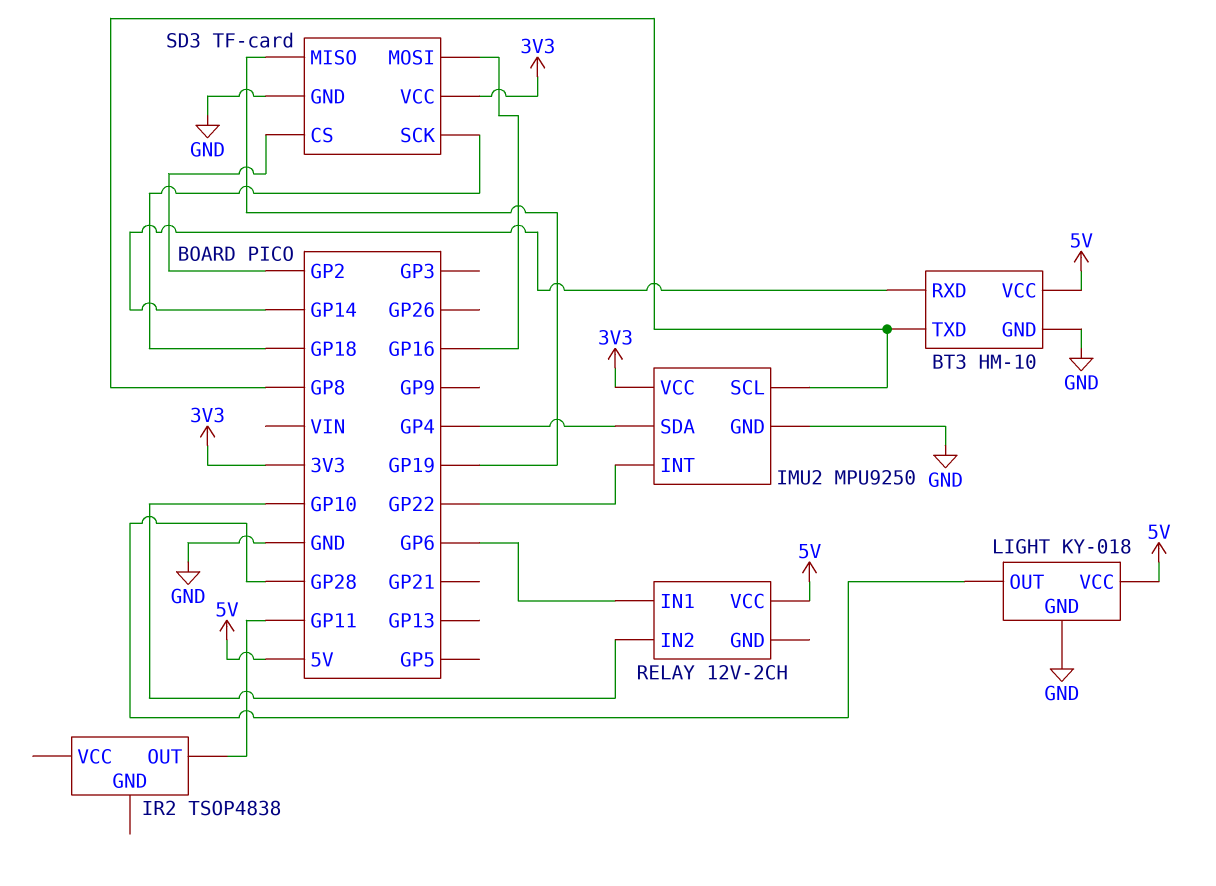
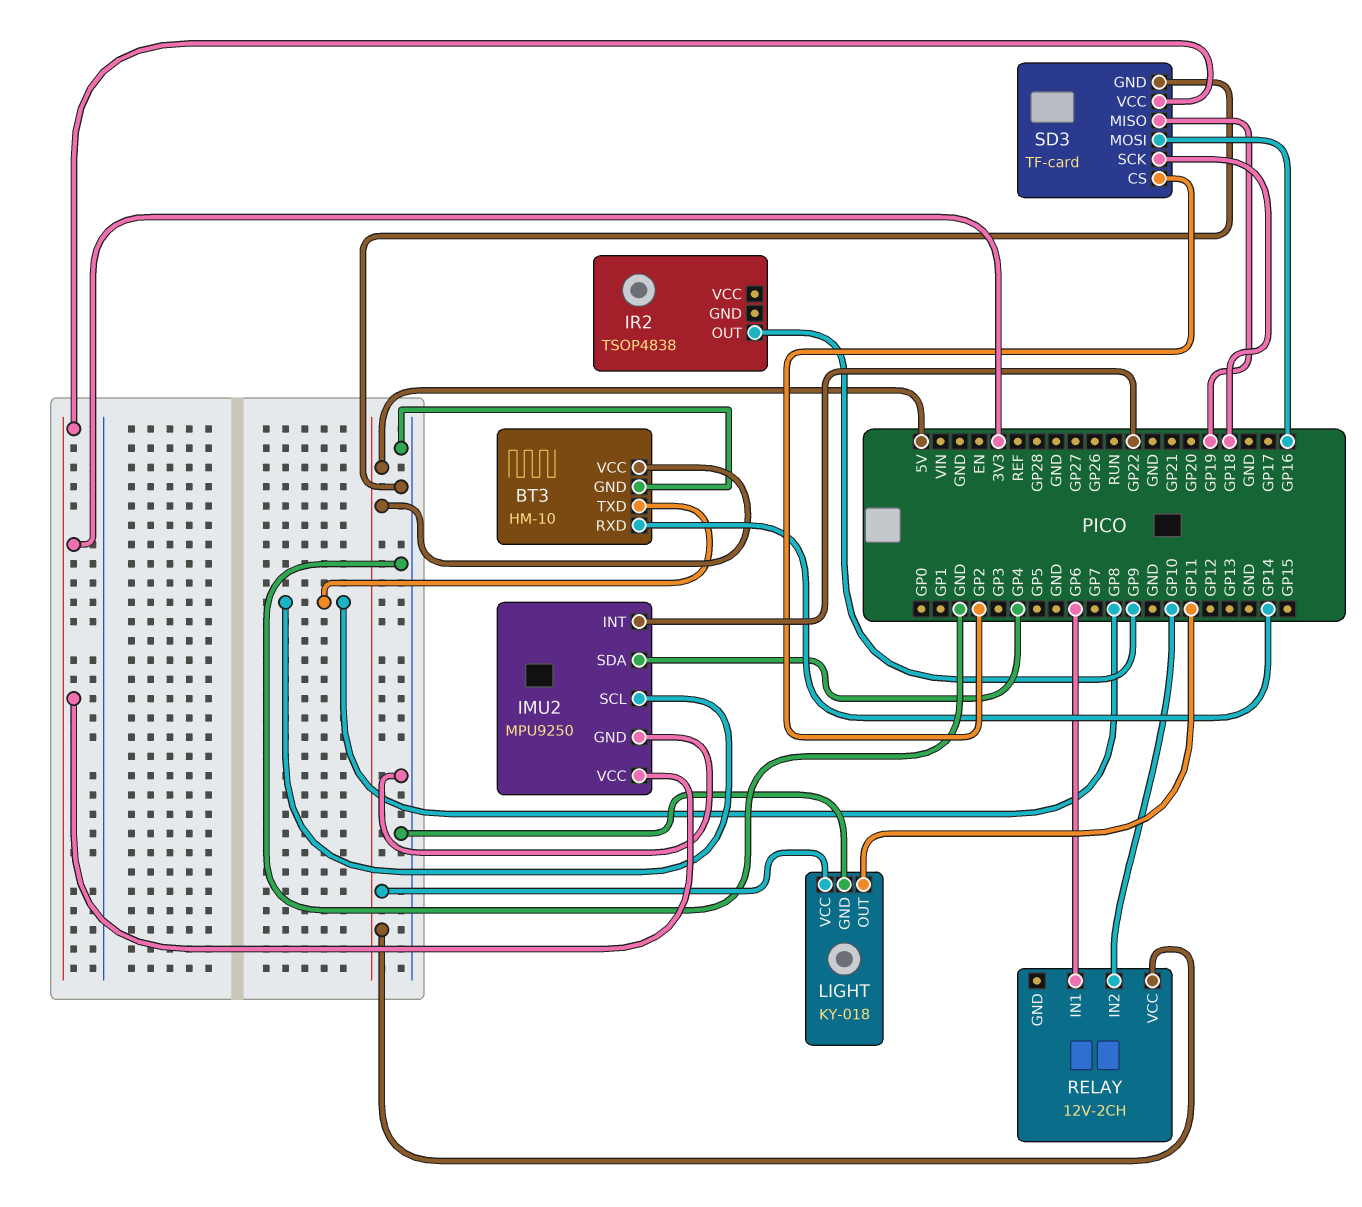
IR2 pin OUT: GP11 -> GP9
LIGHT pin OUT: GP28 -> GP11

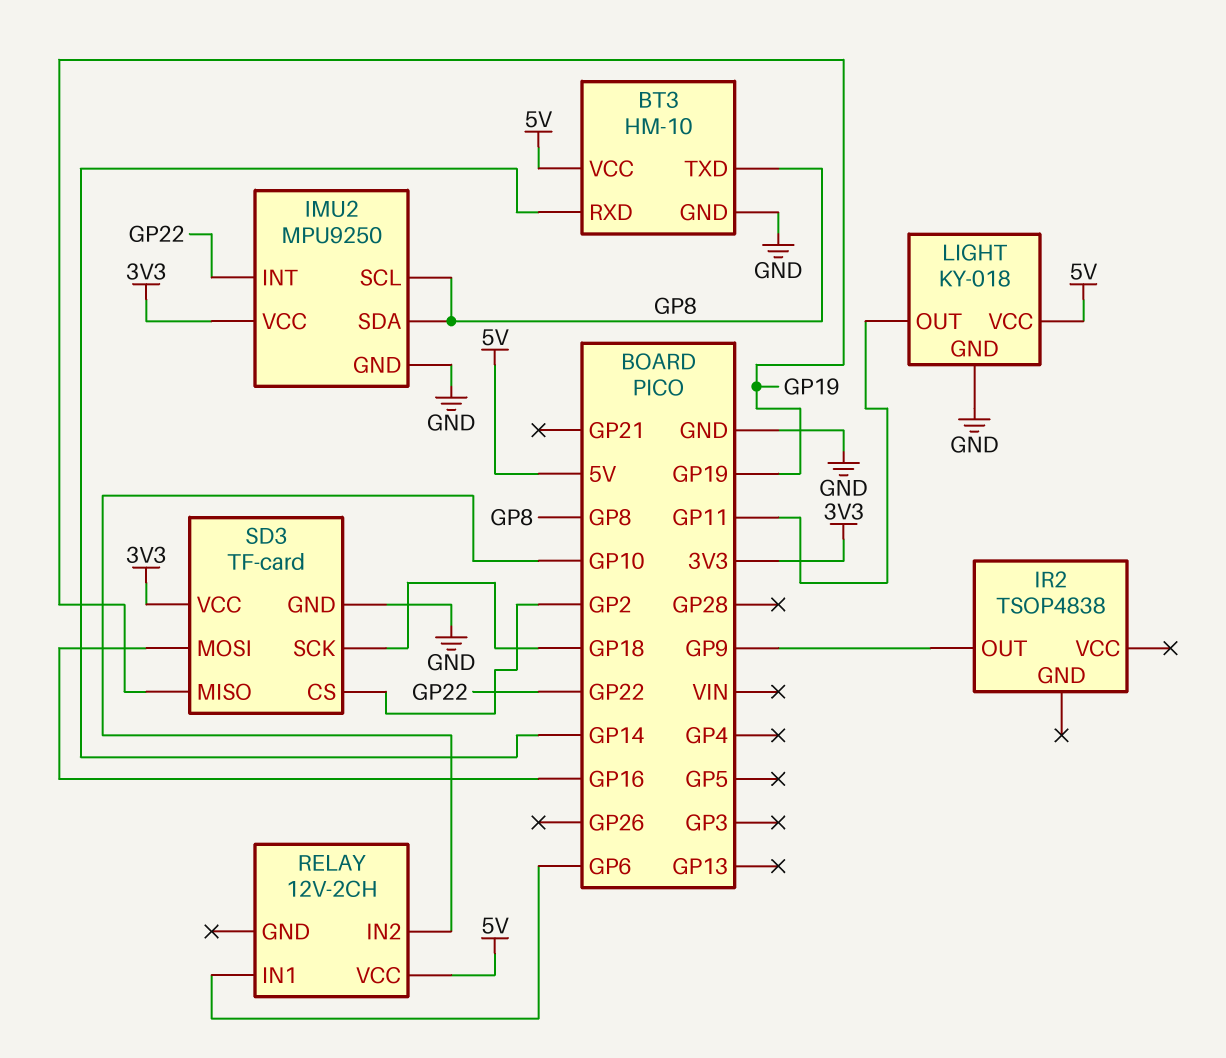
IMU2 pin SDA: GP4 -> GP8

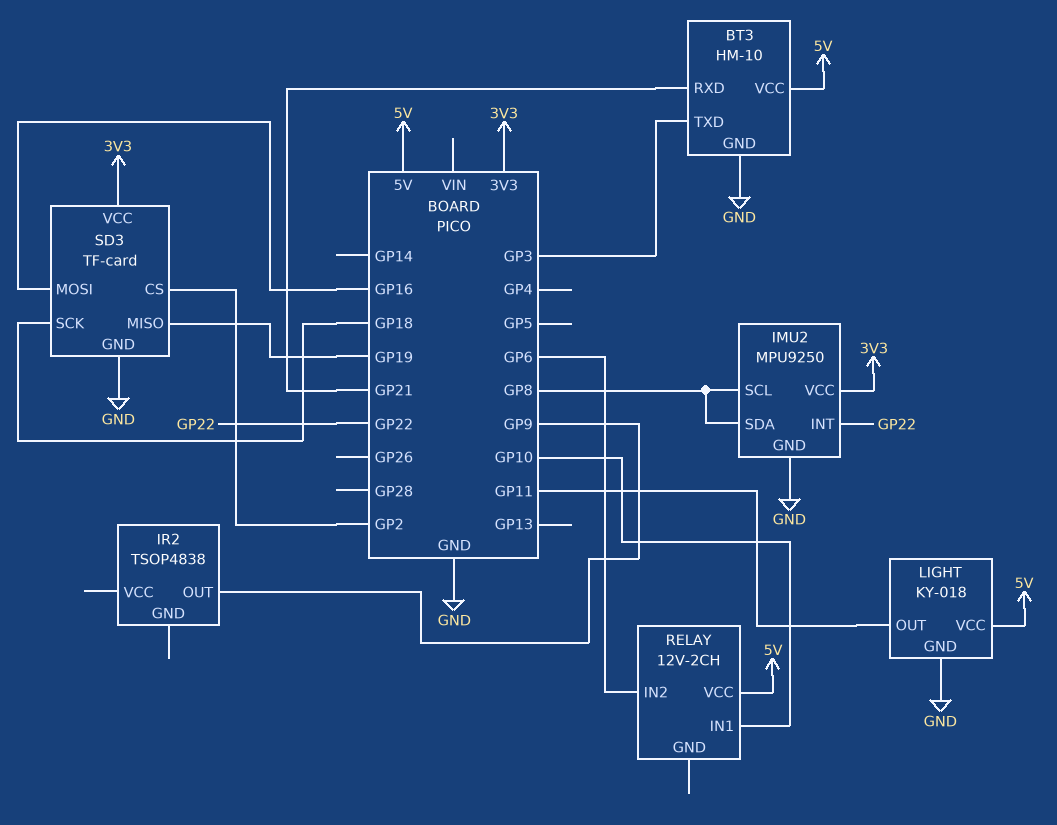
BT3 pin RXD: GP14 -> GP21
BT3 pin TXD: GP8 -> GP3
RELAY pin IN1: GP6 -> GP10
RELAY pin IN2: GP10 -> GP6

